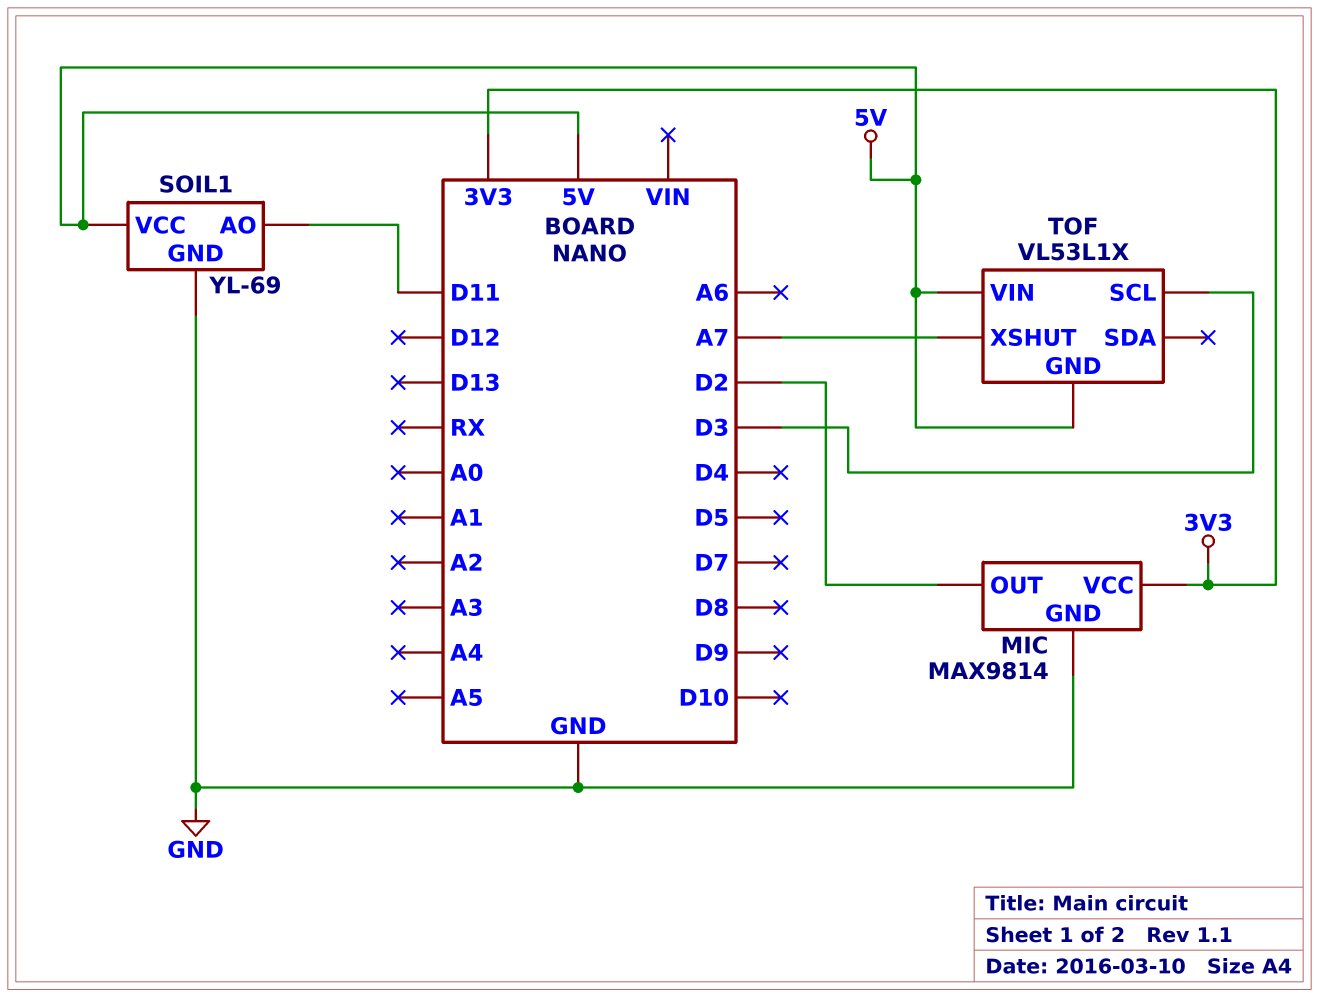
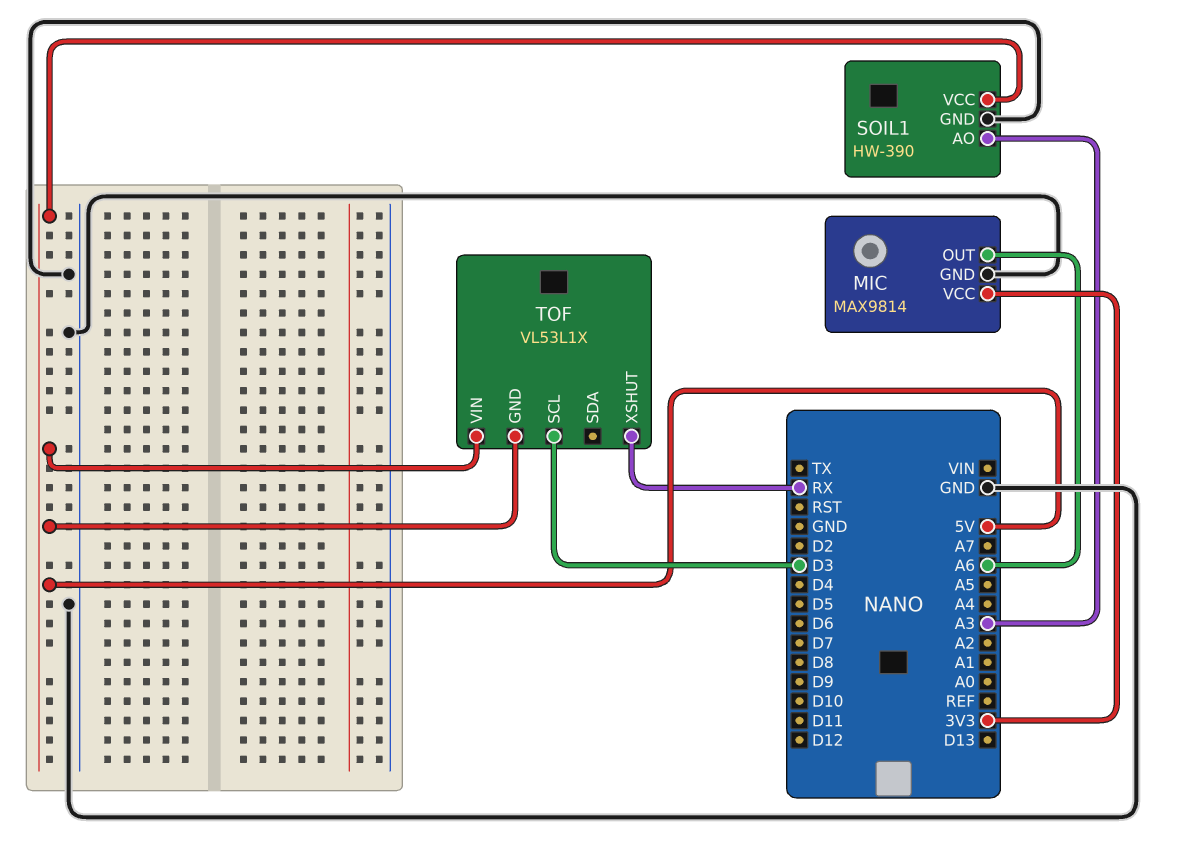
MIC pin OUT: D2 -> A6
SOIL1: YL-69 -> HW-390
SOIL1 pin AO: D11 -> A3
TOF pin XSHUT: A7 -> RX

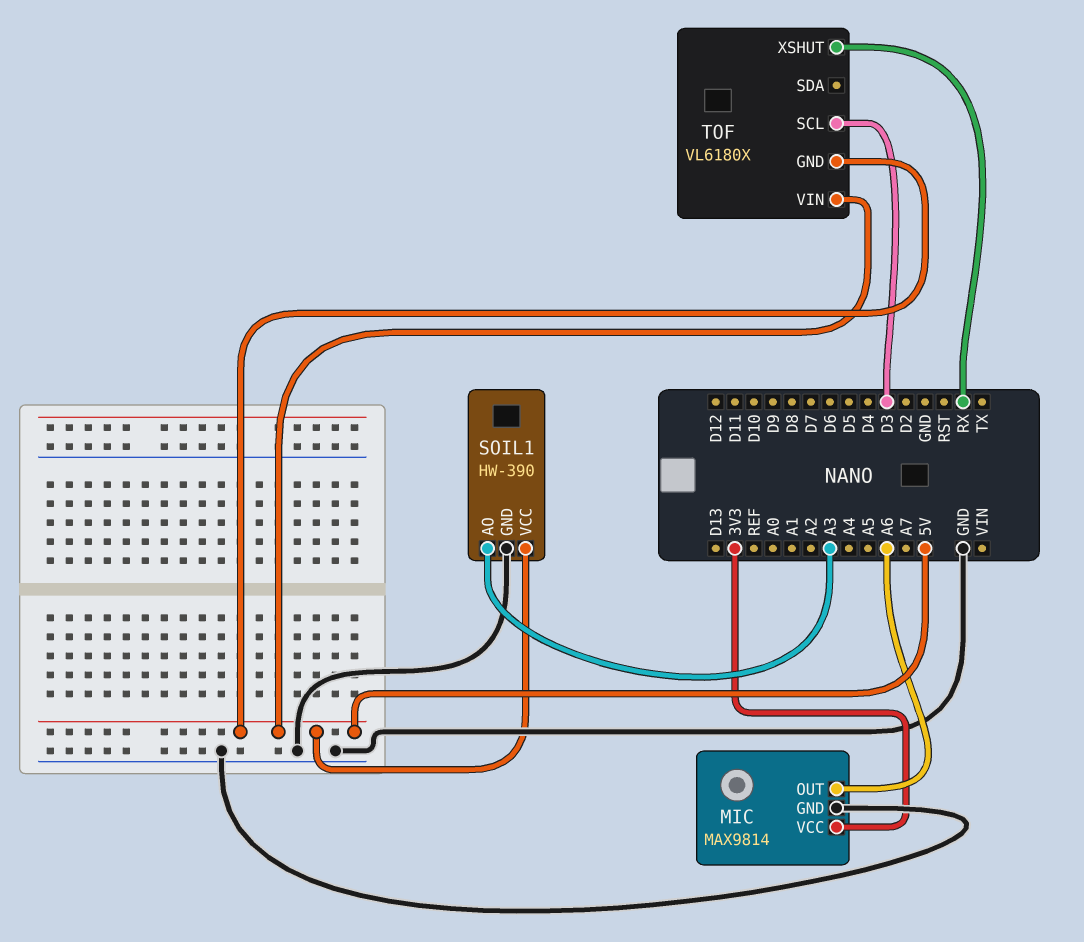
TOF: VL53L1X -> VL6180X

